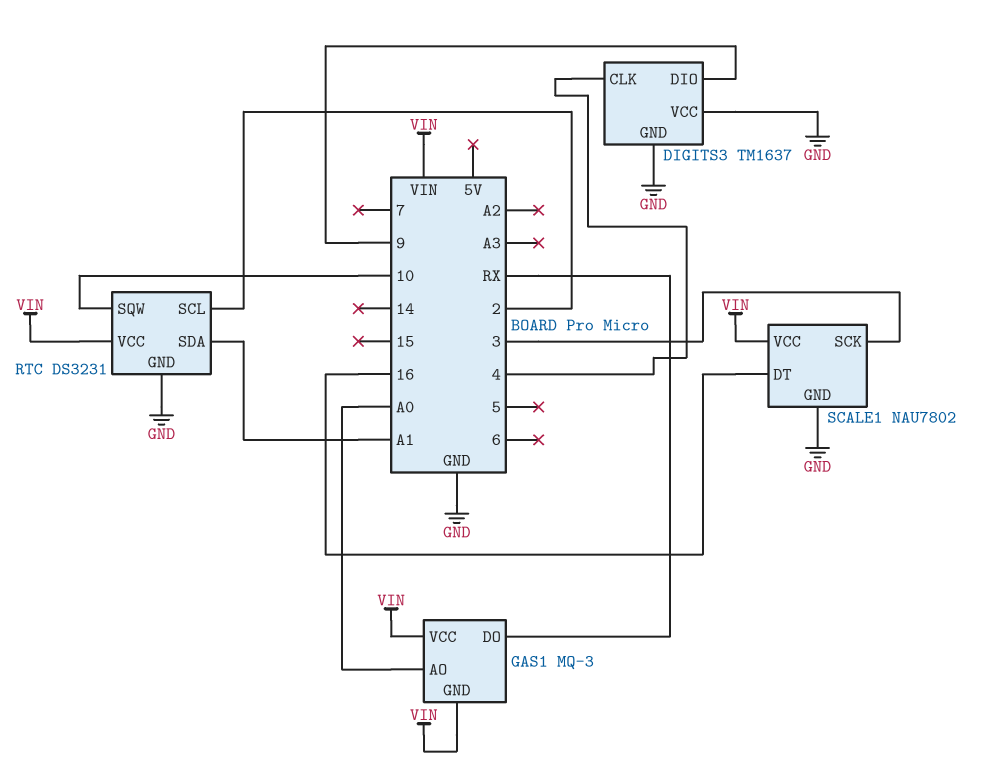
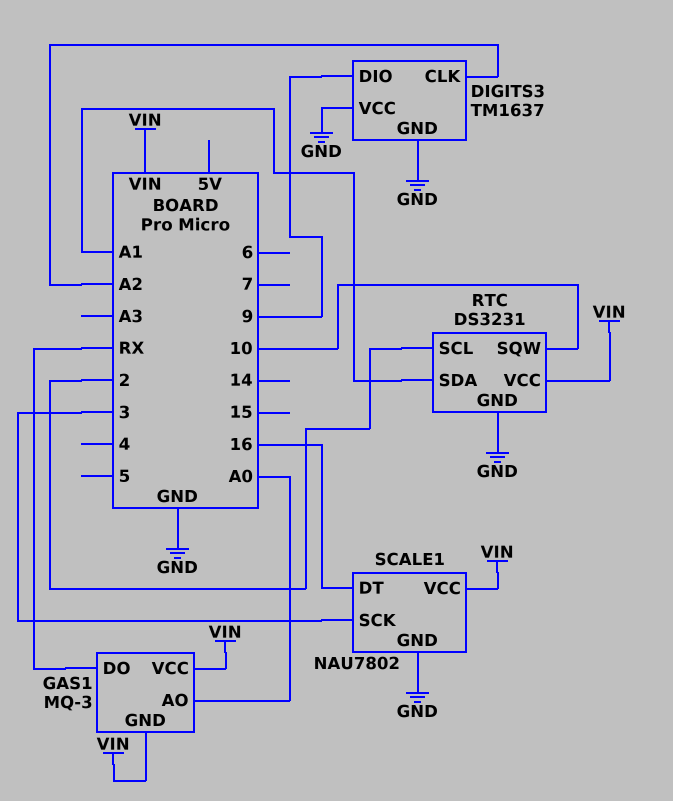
DIGITS3 pin CLK: 4 -> A2

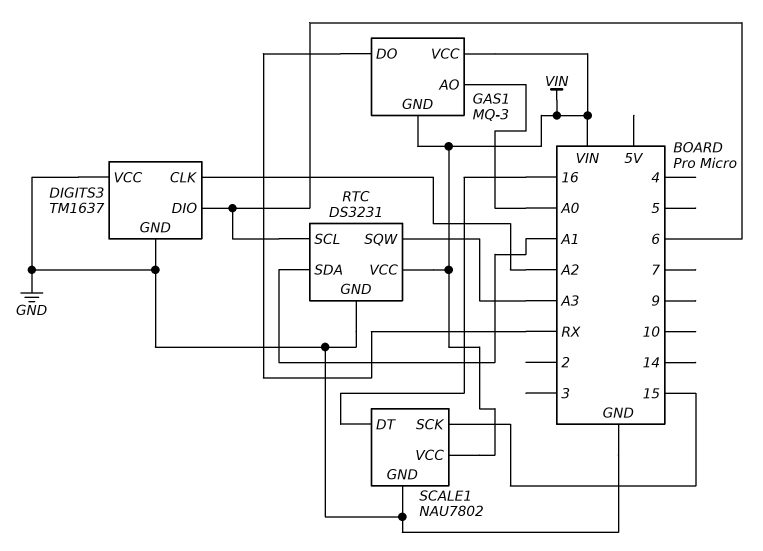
DIGITS3 pin DIO: 9 -> 6
RTC pin SCL: 2 -> 6
RTC pin SQW: 10 -> A3
SCALE1 pin SCK: 3 -> 15

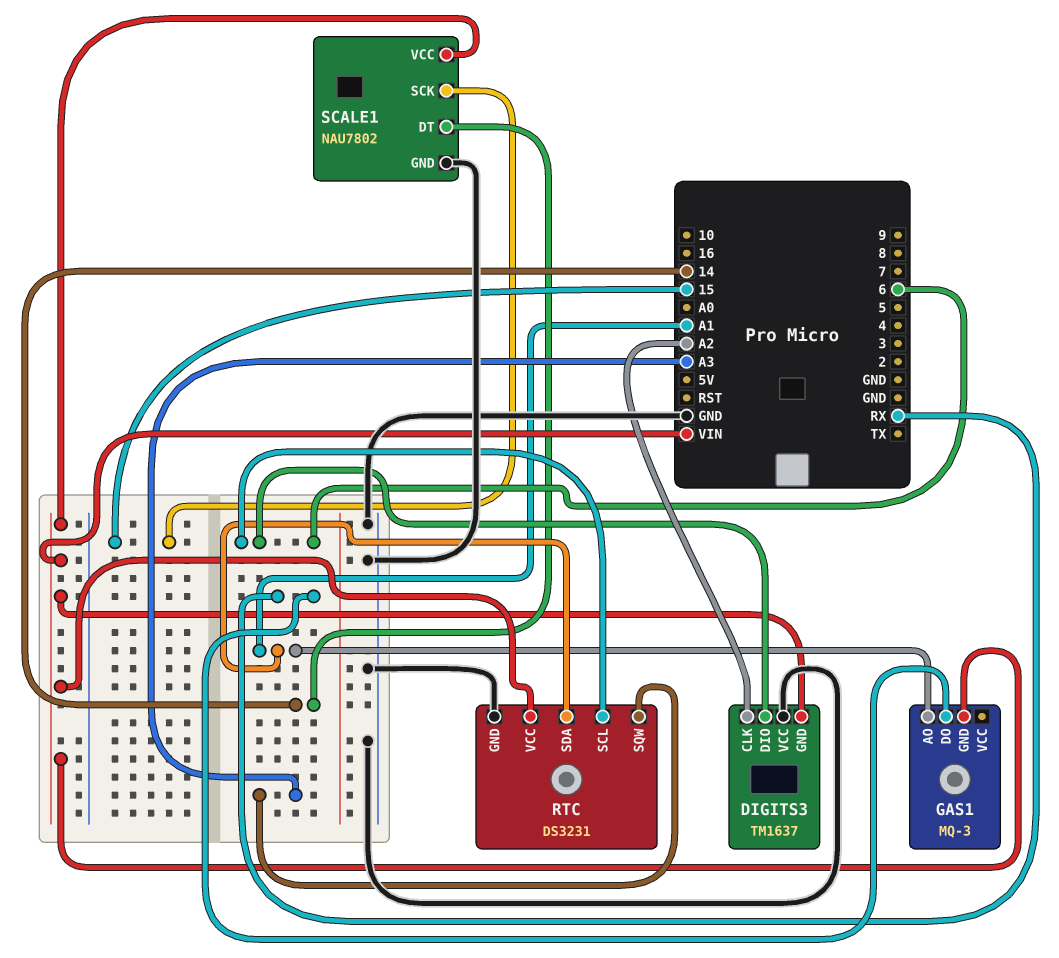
DIGITS3 pin GND: GND -> VIN
GAS1 pin AO: A0 -> A1
GAS1 pin VCC: VIN -> none
SCALE1 pin DT: 16 -> 14

